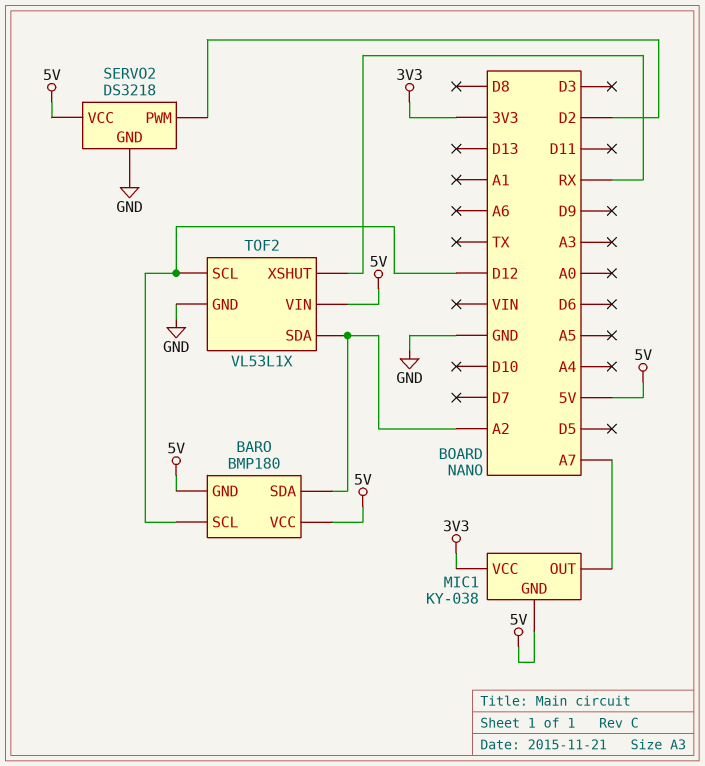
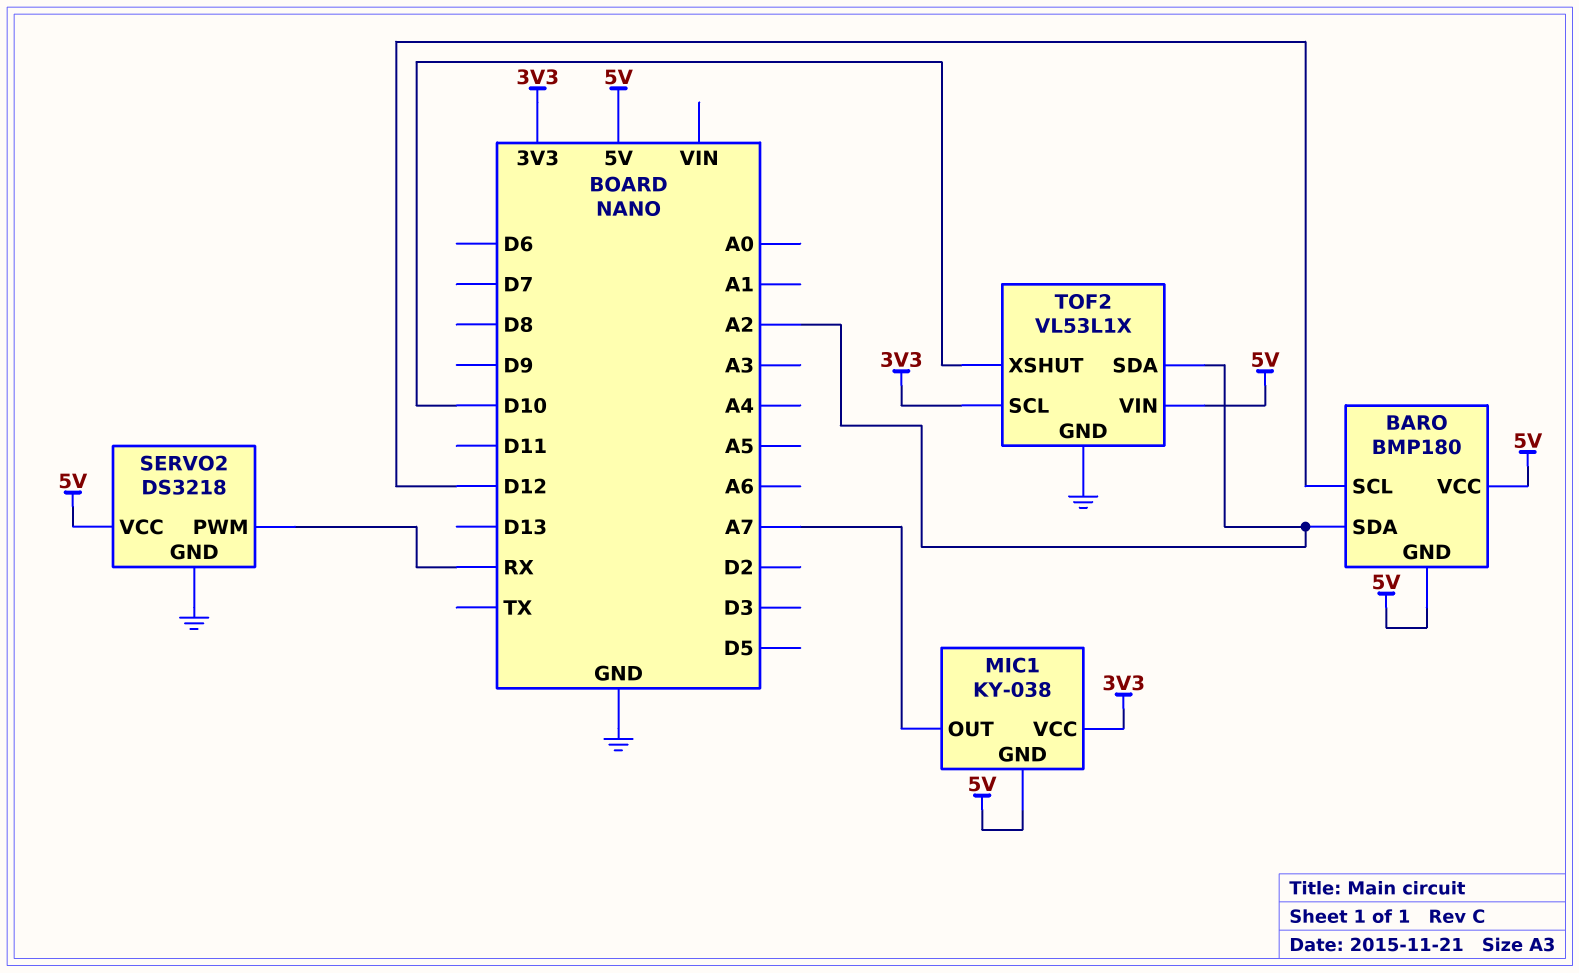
SERVO2 pin PWM: D2 -> RX
TOF2 pin SCL: D12 -> 3V3
TOF2 pin XSHUT: RX -> D10

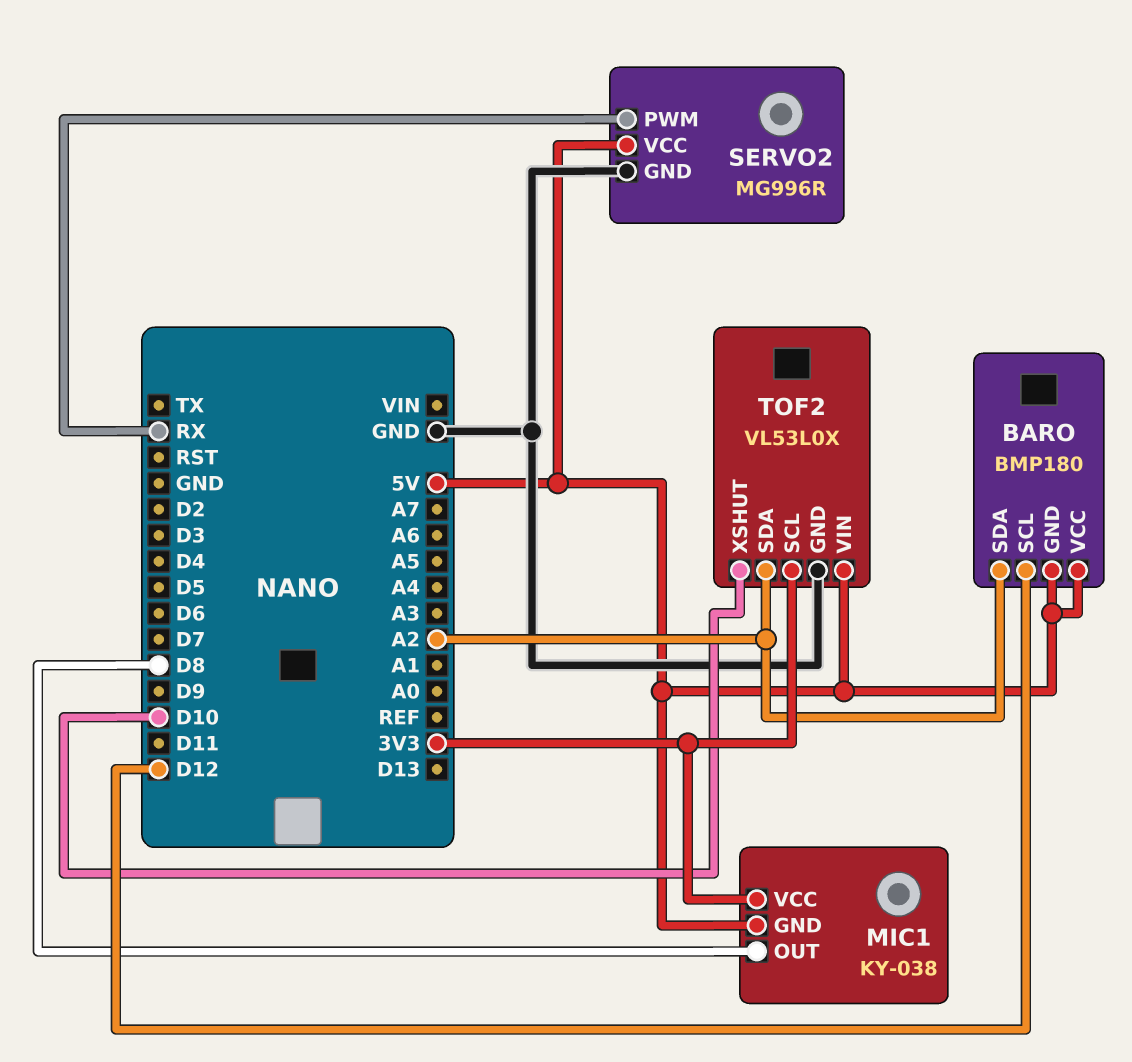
MIC1 pin OUT: A7 -> D8
SERVO2: DS3218 -> MG996R
TOF2: VL53L1X -> VL53L0X

